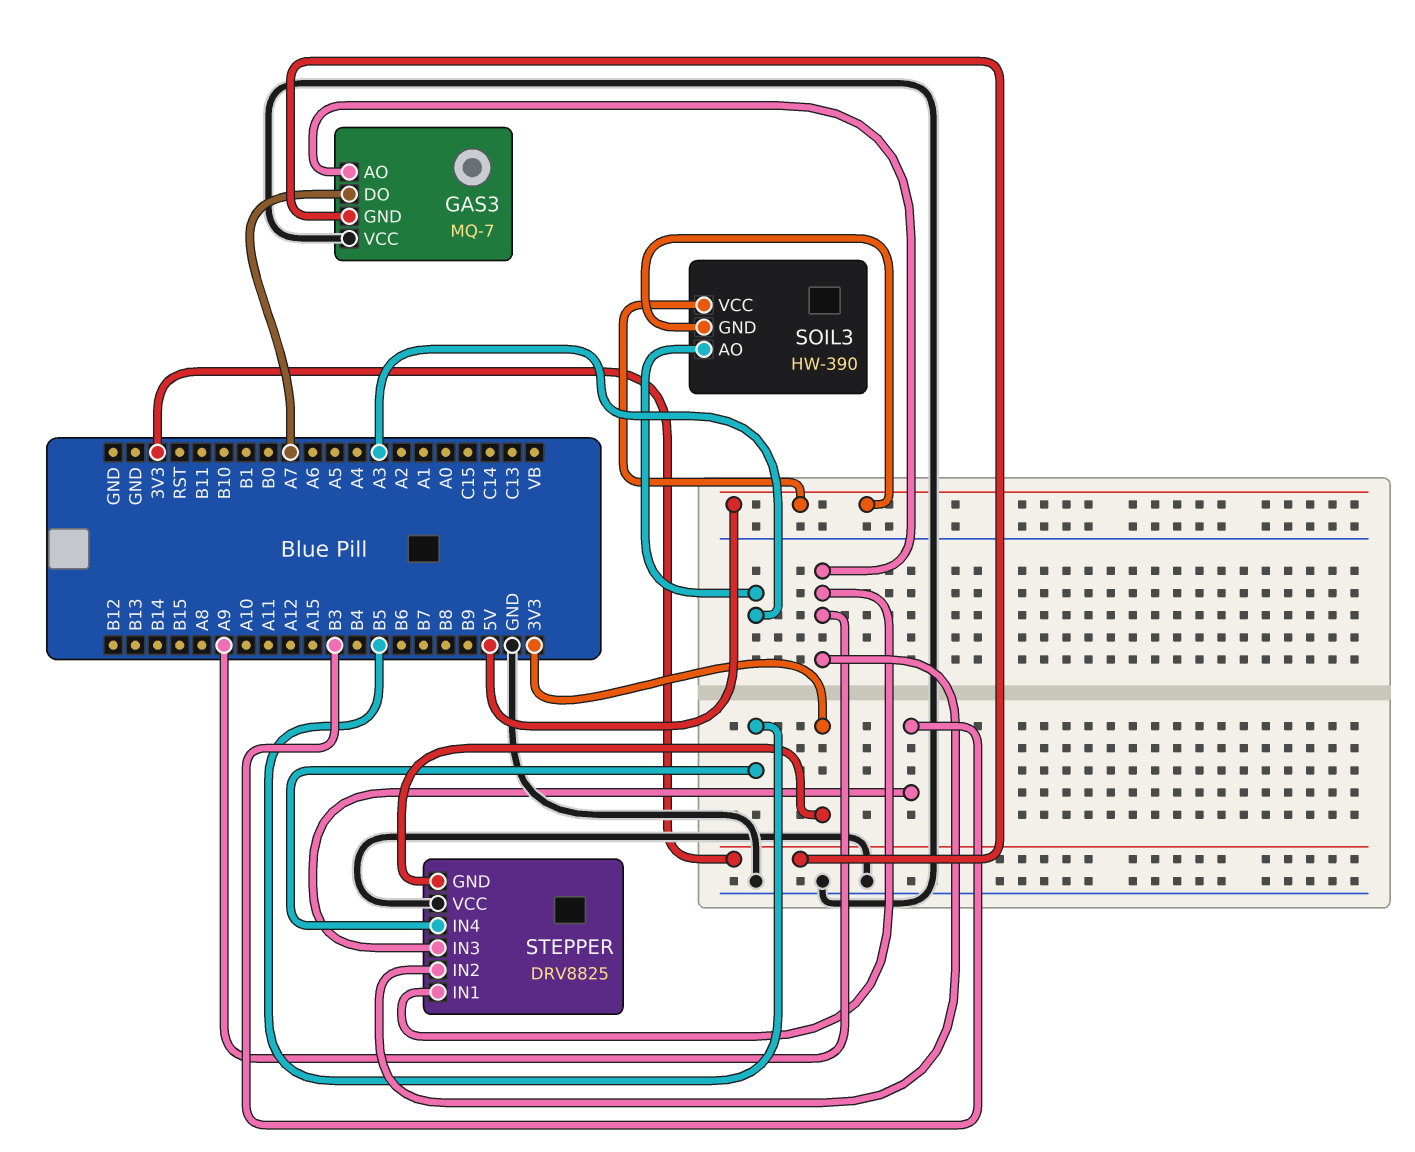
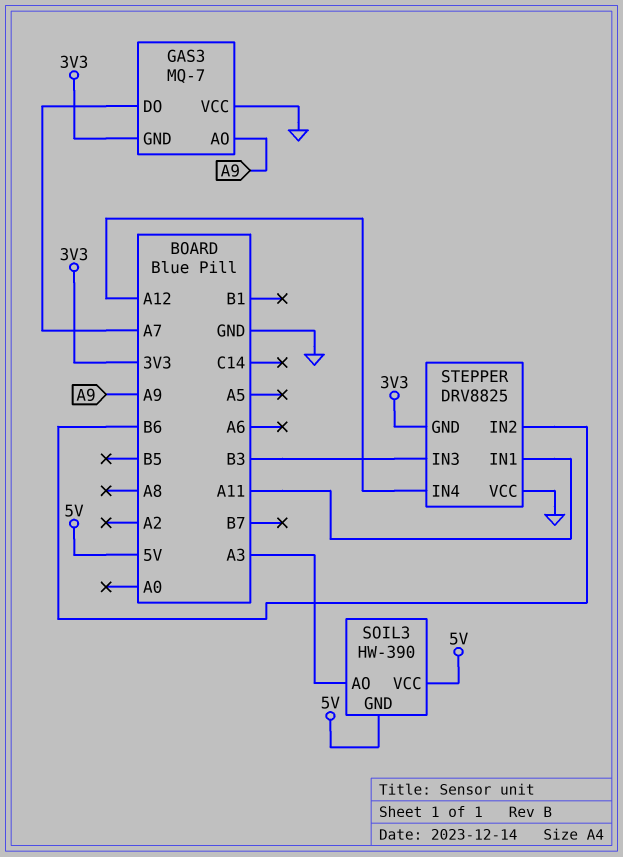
STEPPER pin IN1: A9 -> A11
STEPPER pin IN2: A9 -> B6
STEPPER pin IN4: B5 -> A12

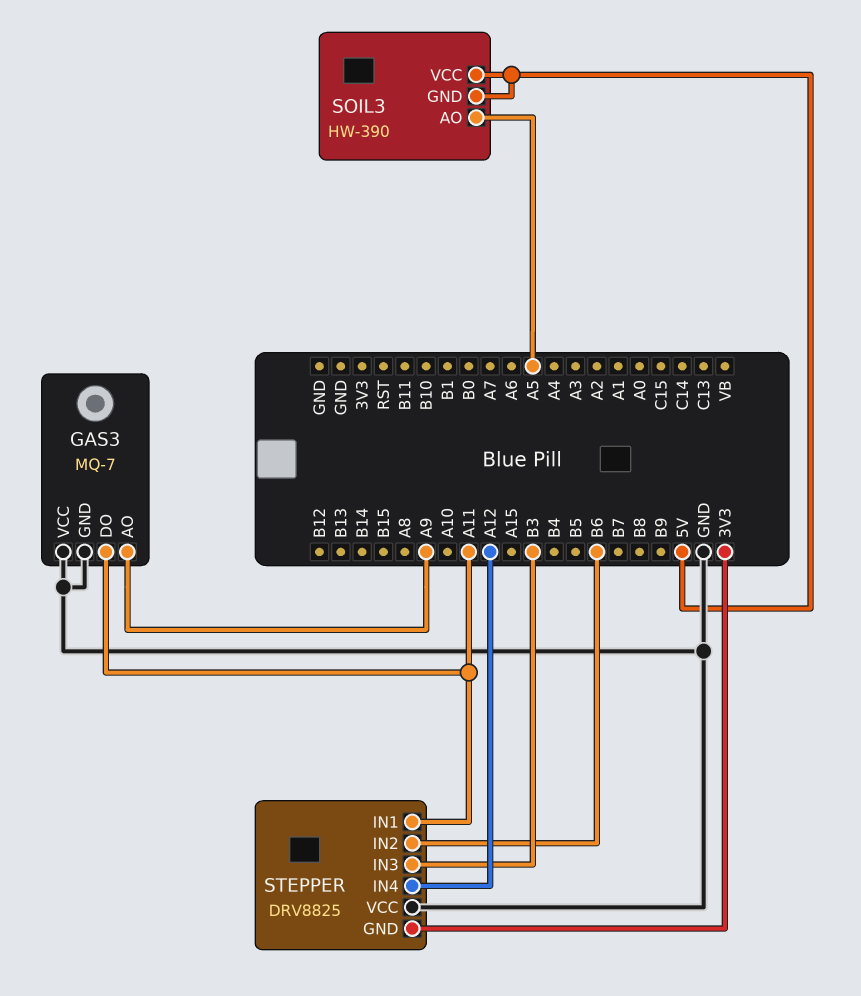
GAS3 pin DO: A7 -> A11
GAS3 pin GND: 3V3 -> GND
SOIL3 pin AO: A3 -> A5

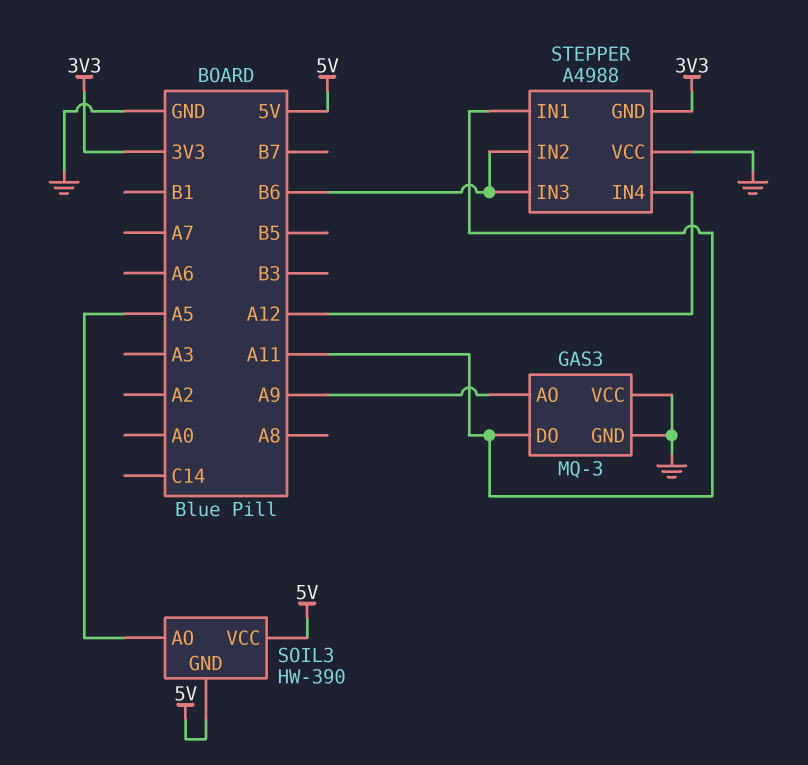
GAS3: MQ-7 -> MQ-3
STEPPER: DRV8825 -> A4988
STEPPER pin IN3: B3 -> B6

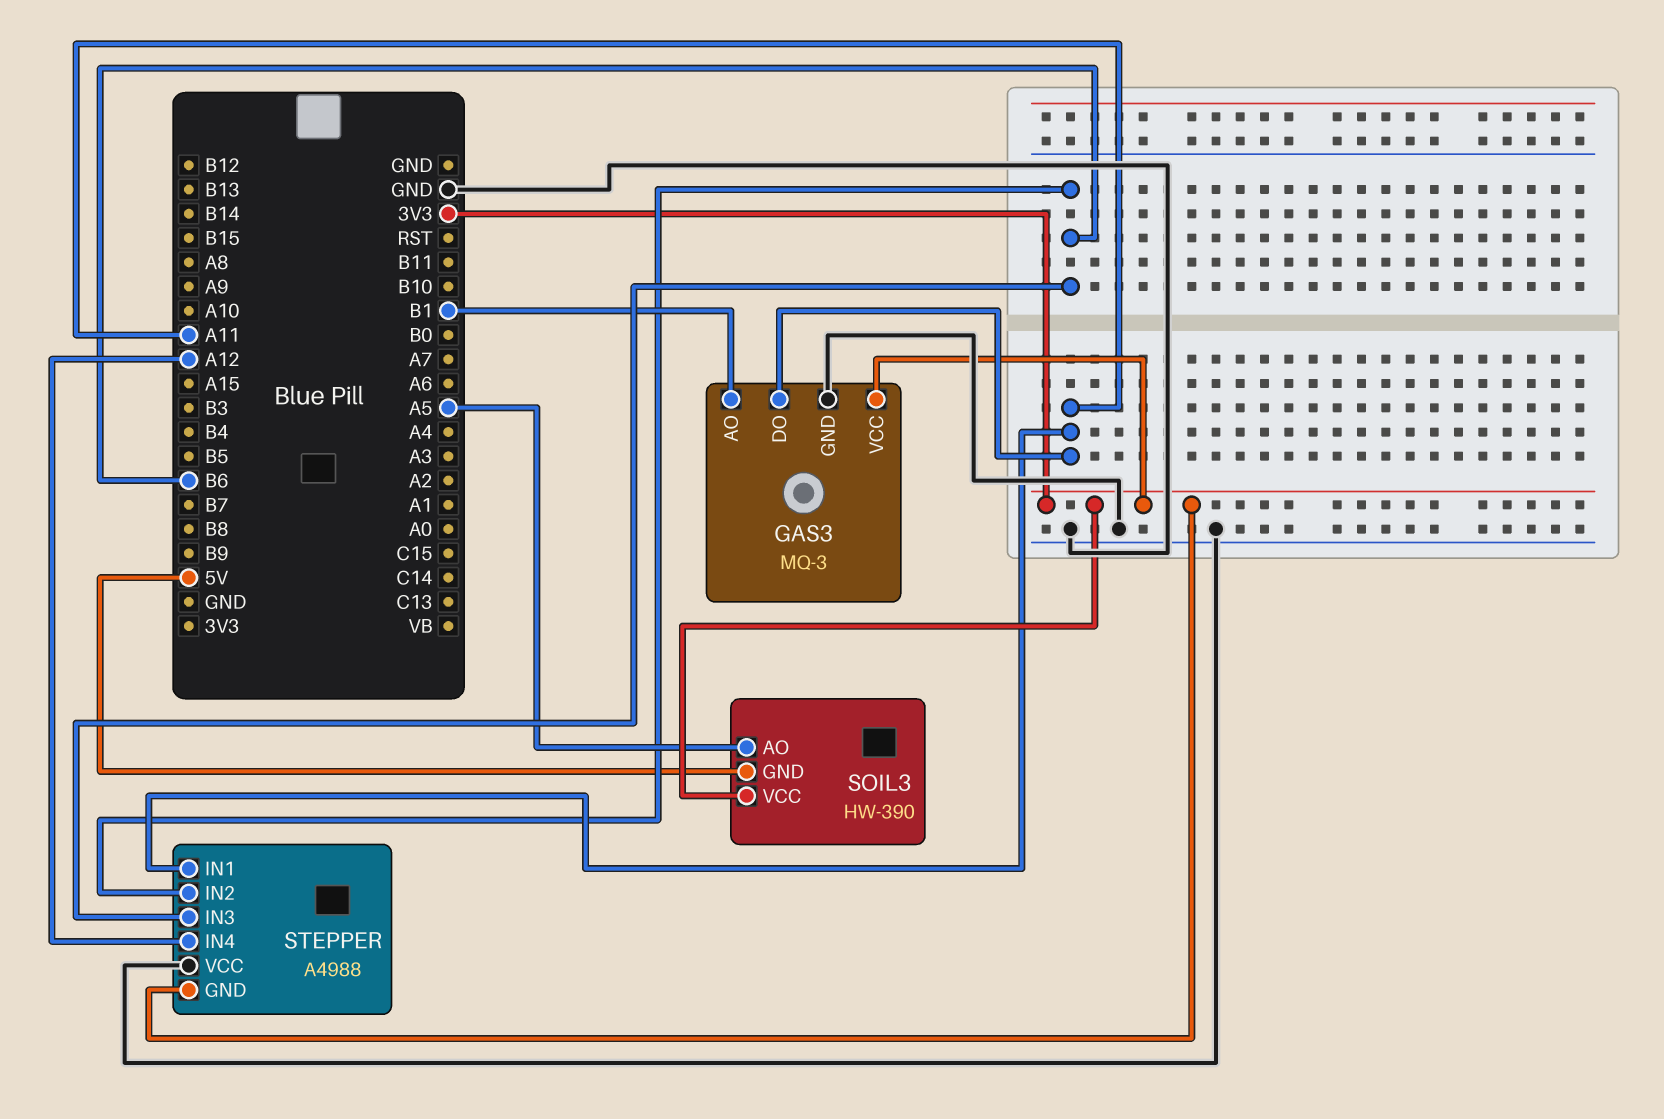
GAS3 pin AO: A9 -> B1
GAS3 pin VCC: GND -> 3V3
SOIL3 pin VCC: 5V -> 3V3

